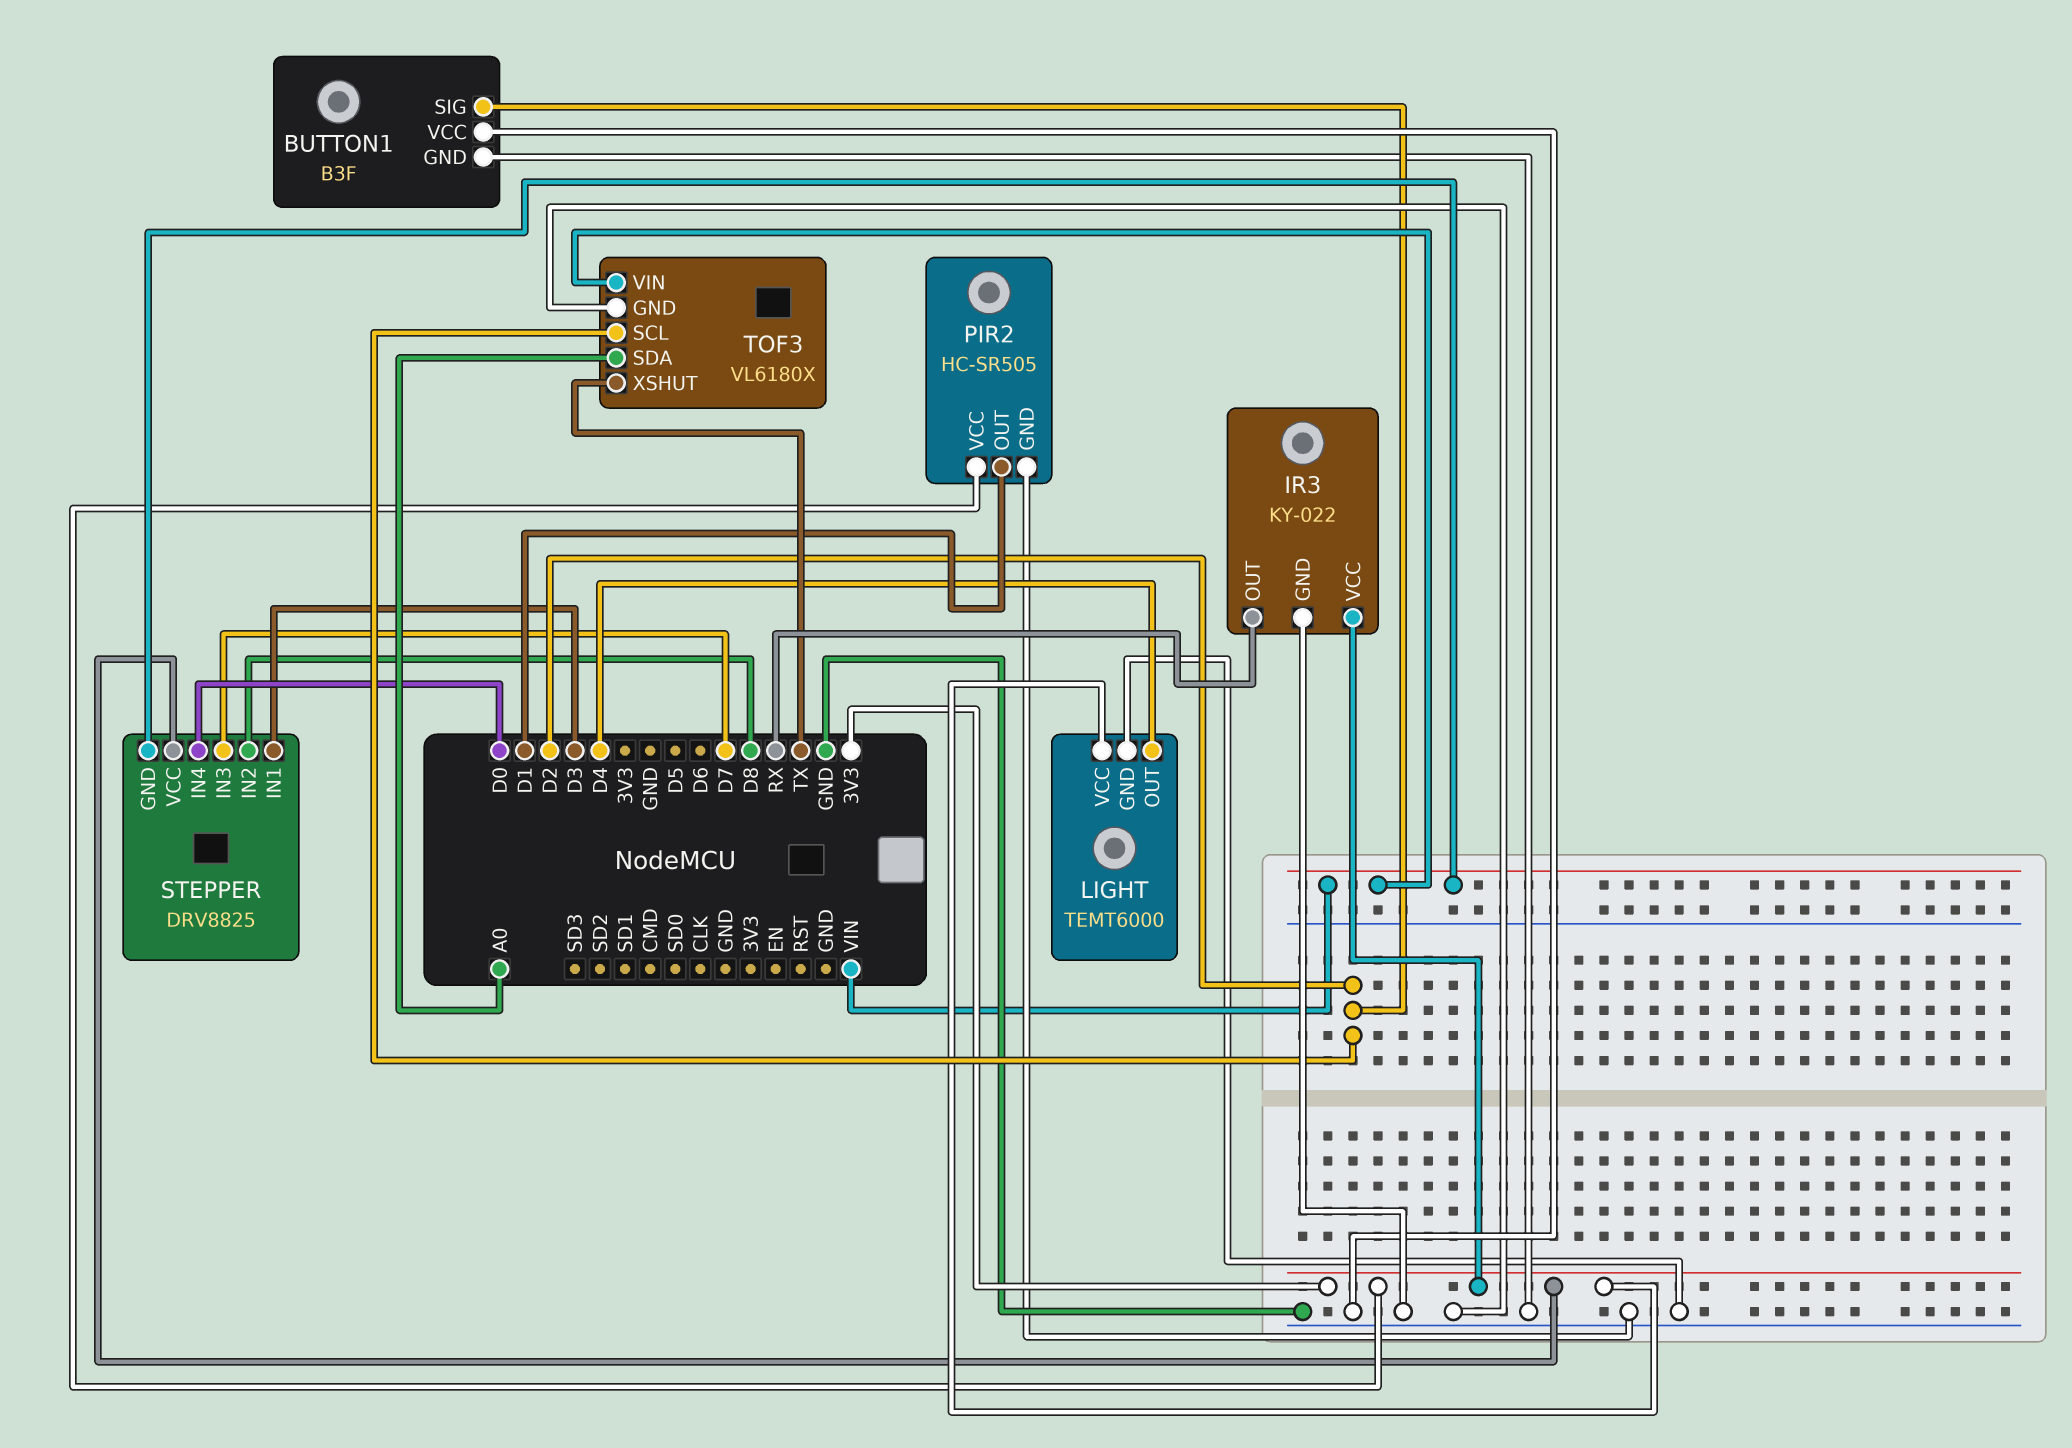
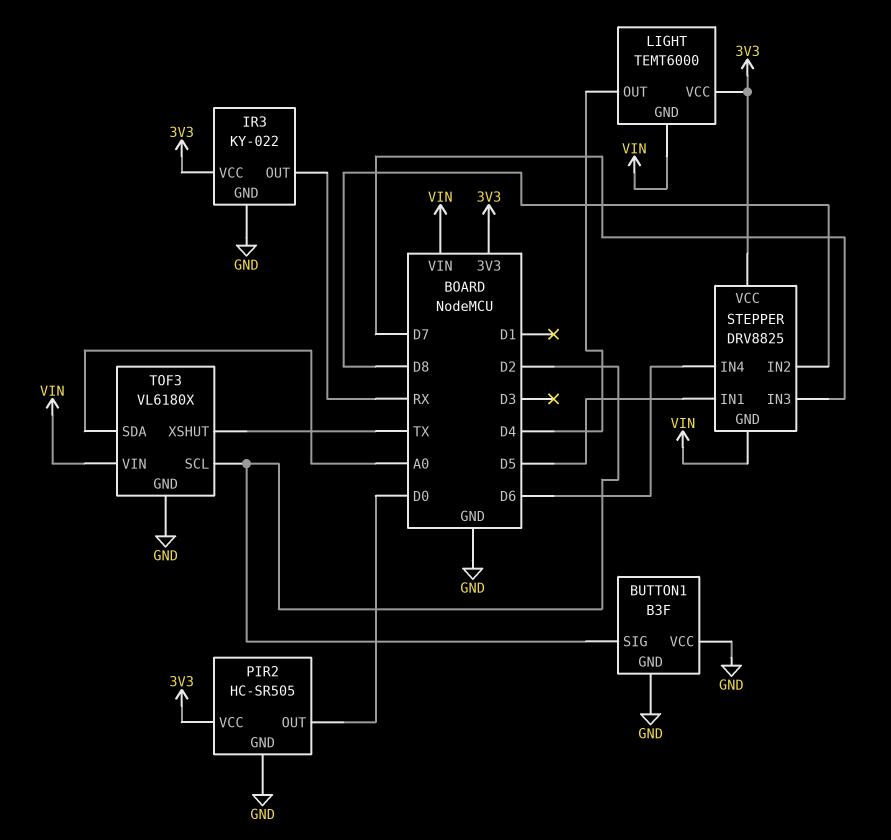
LIGHT pin GND: GND -> VIN
PIR2 pin OUT: D1 -> D0
STEPPER pin IN1: D3 -> D5
STEPPER pin IN4: D0 -> D6

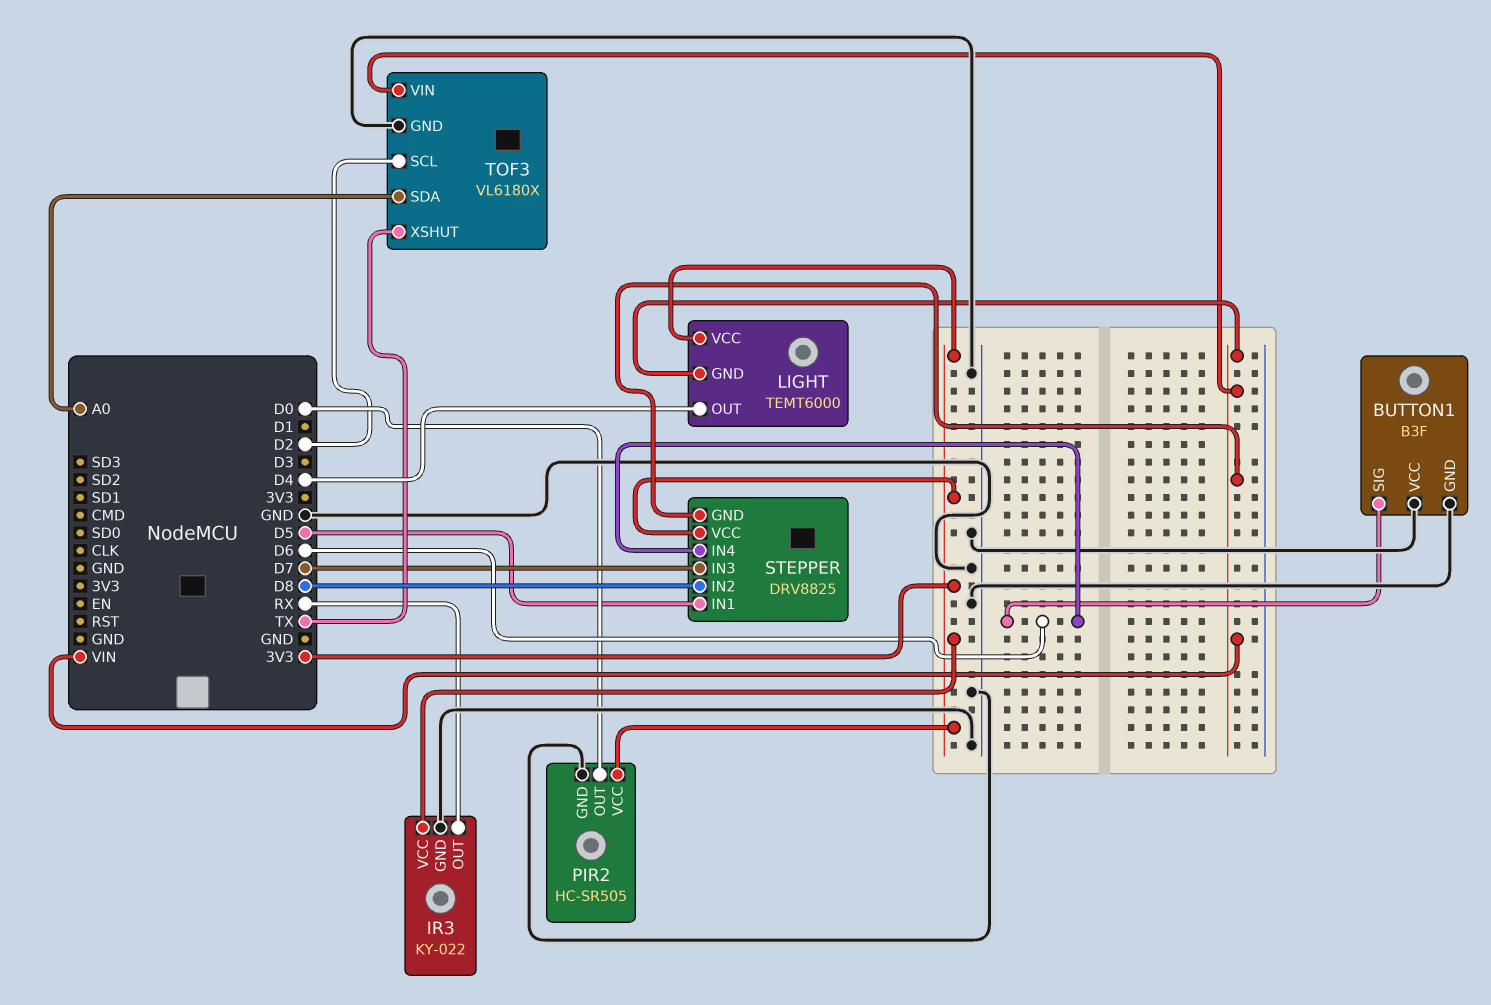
BUTTON1 pin SIG: D2 -> D6

